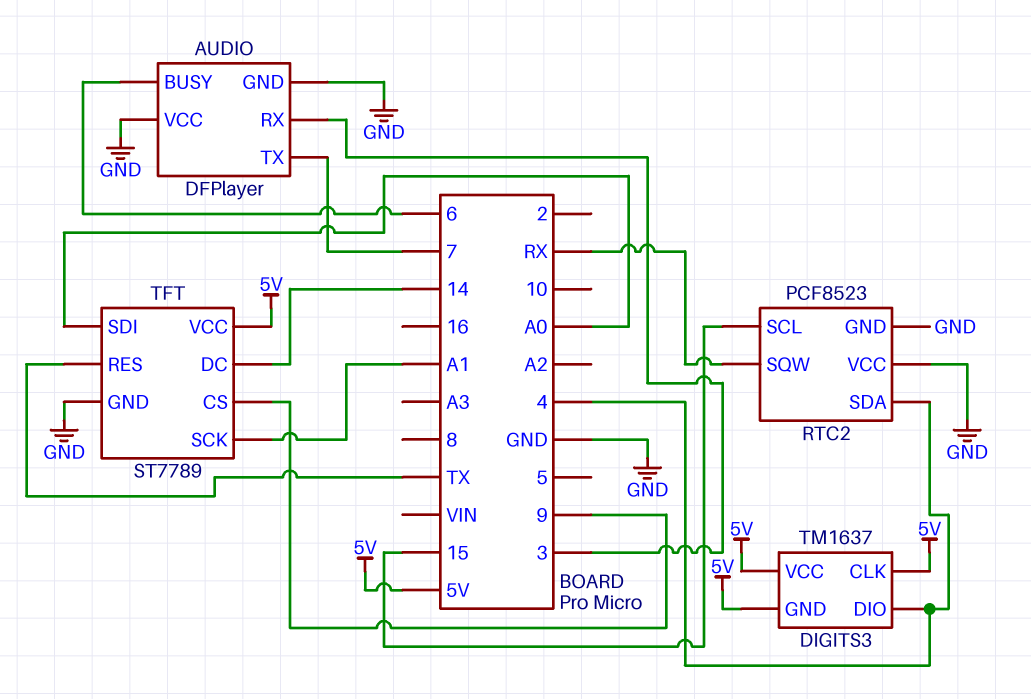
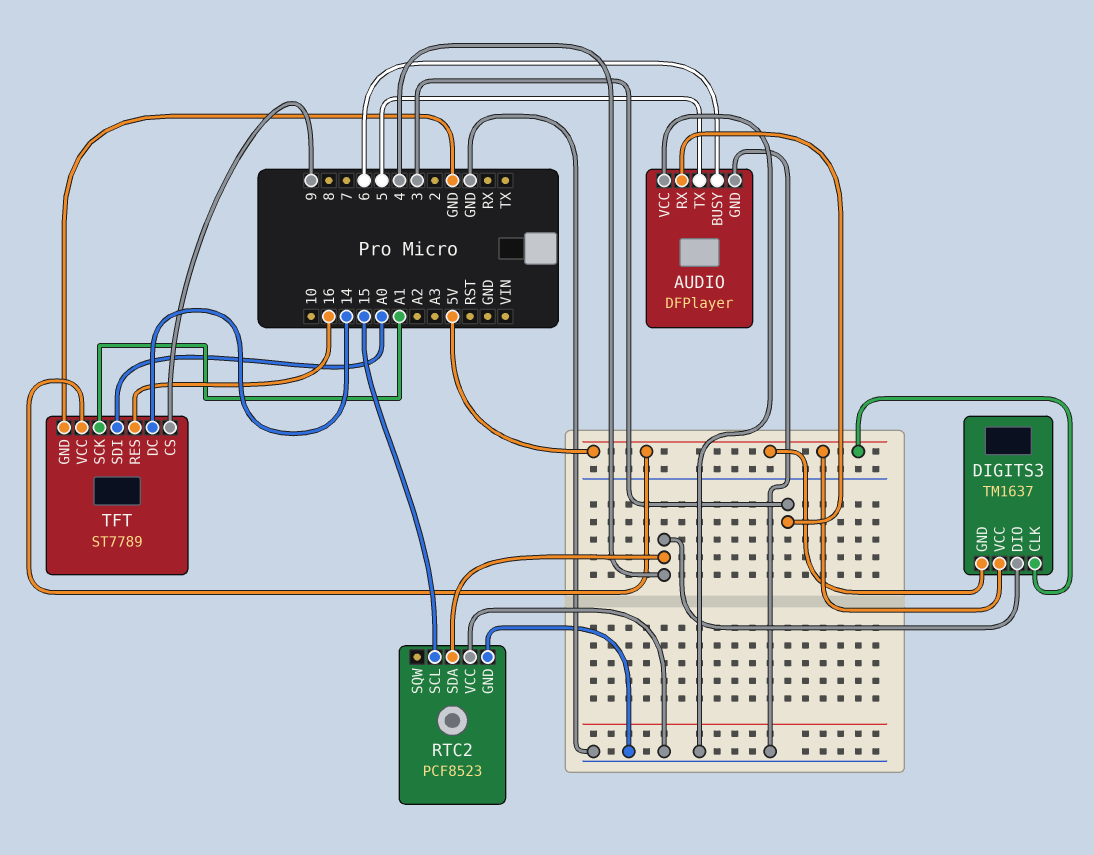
AUDIO pin TX: 7 -> 5
RTC2 pin SQW: RX -> none
TFT pin RES: TX -> 16

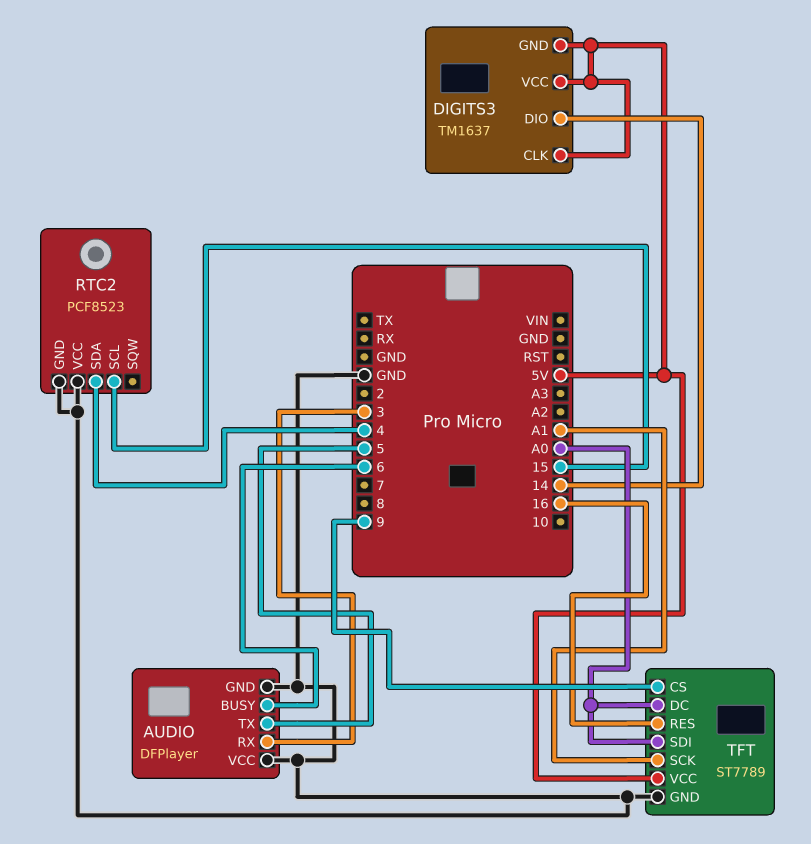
DIGITS3 pin DIO: 4 -> 14
TFT pin DC: 14 -> A0

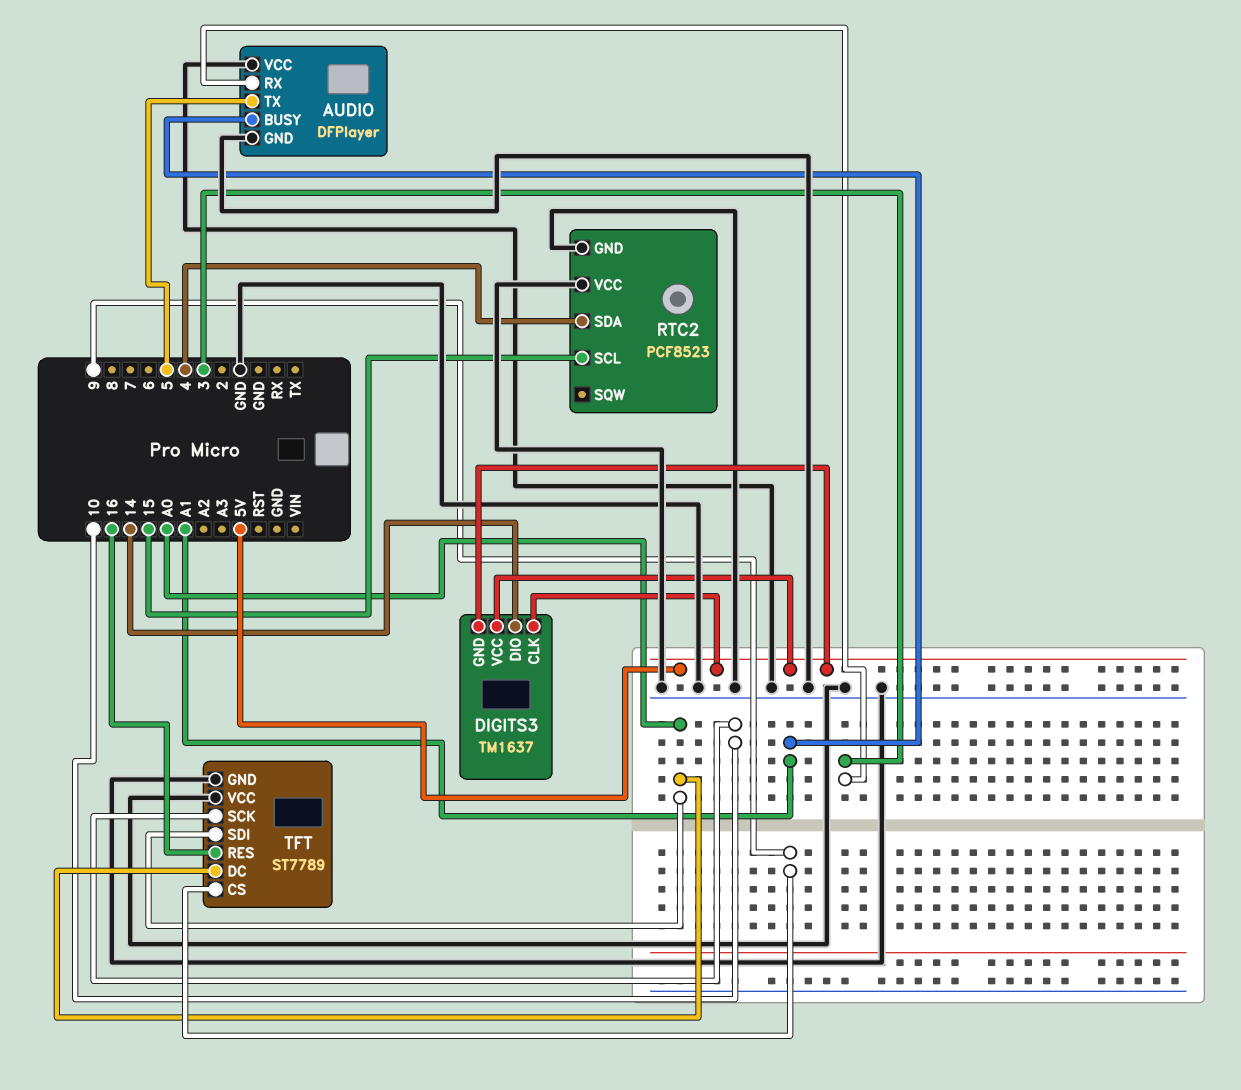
AUDIO pin BUSY: 6 -> A1
TFT pin SCK: A1 -> 10
TFT pin VCC: 5V -> GND

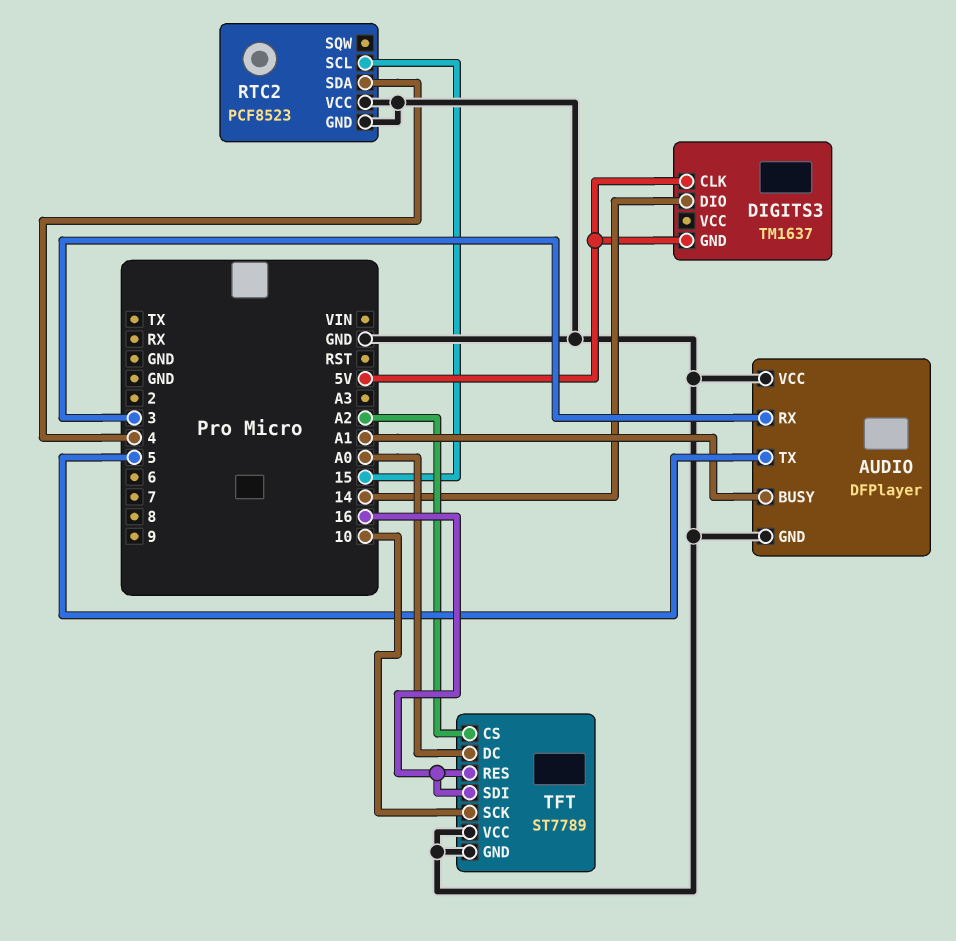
DIGITS3 pin VCC: 5V -> none
TFT pin CS: 9 -> A2
TFT pin SDI: A0 -> 16

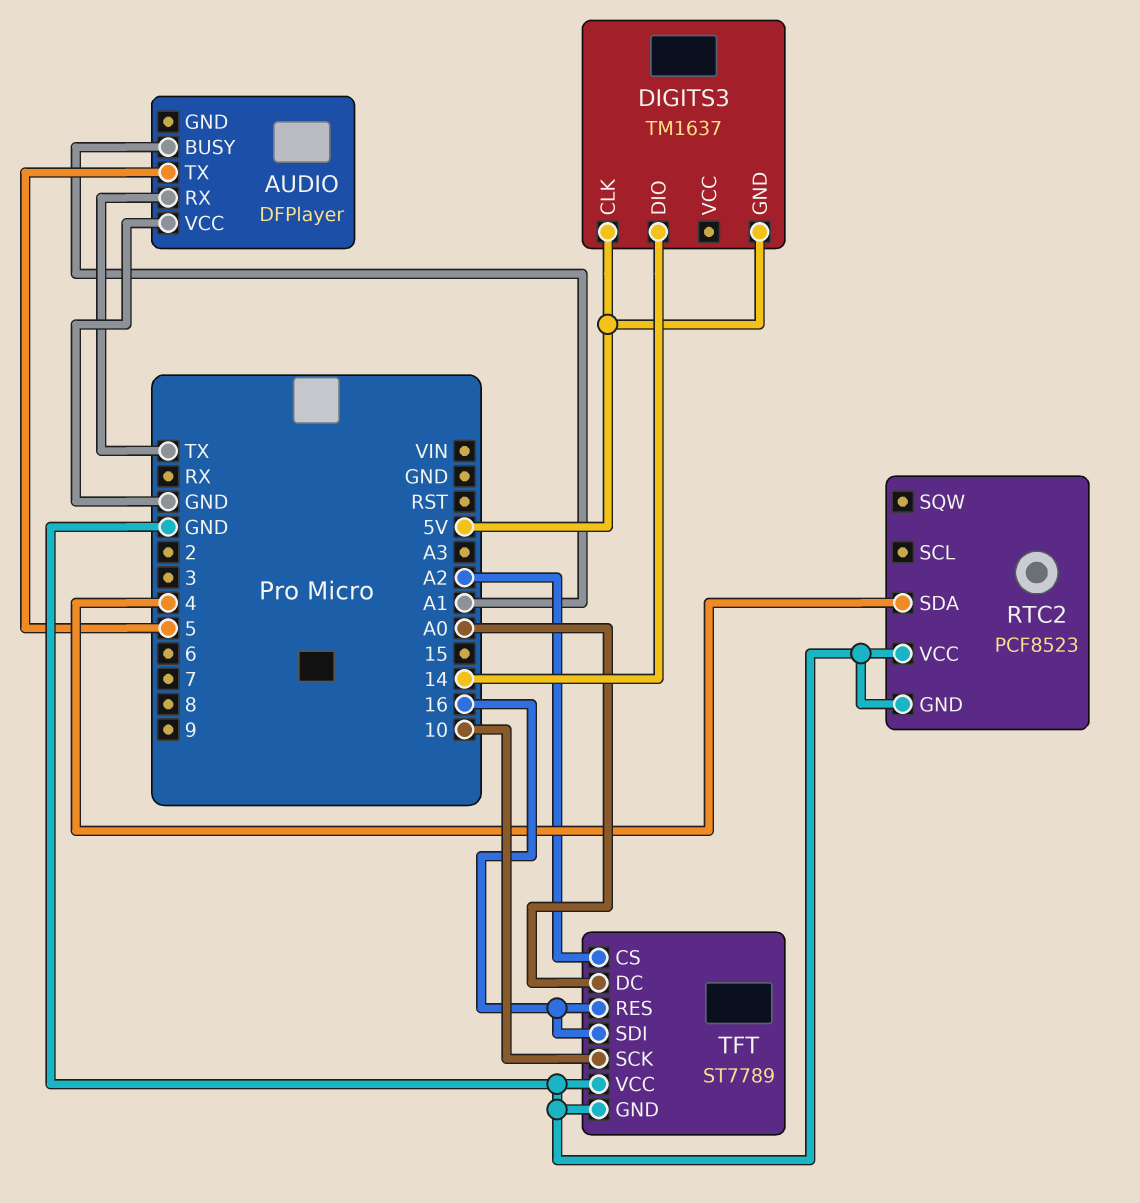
AUDIO pin GND: GND -> none
AUDIO pin RX: 3 -> TX
RTC2 pin SCL: 15 -> none

